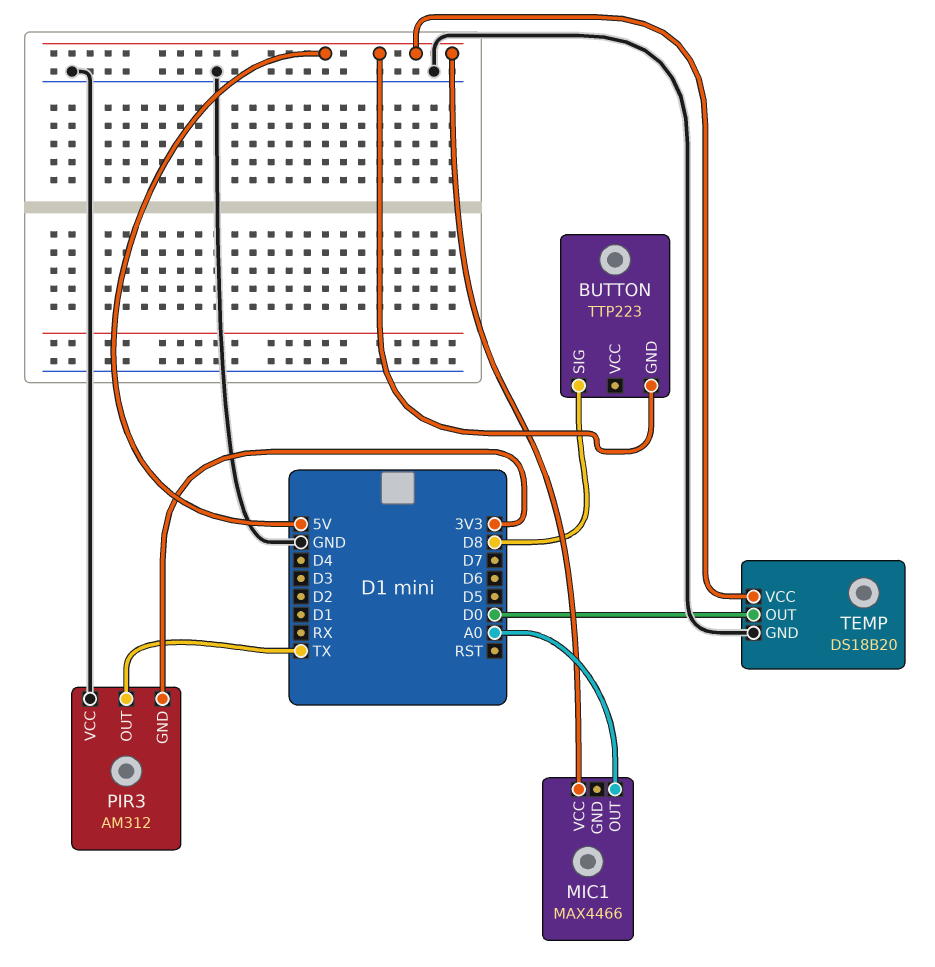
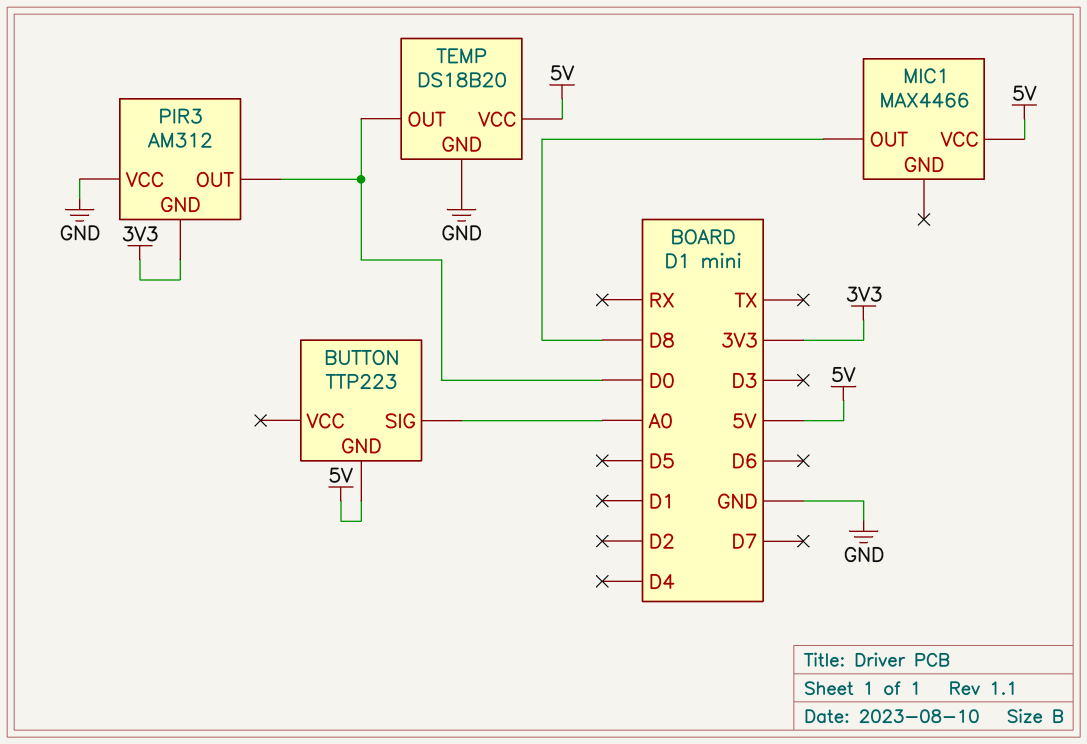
BUTTON pin SIG: D8 -> A0
MIC1 pin OUT: A0 -> D8
PIR3 pin OUT: TX -> D0

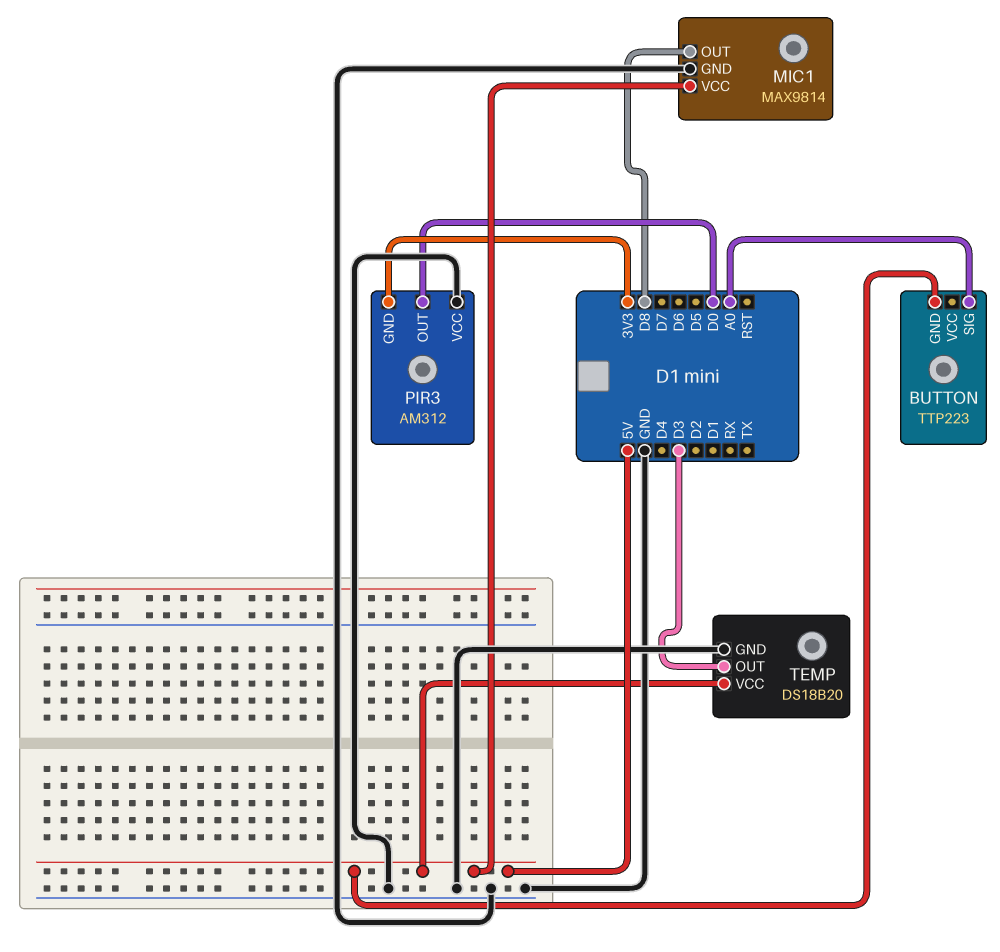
MIC1: MAX4466 -> MAX9814
MIC1 pin GND: none -> GND
TEMP pin OUT: D0 -> D3

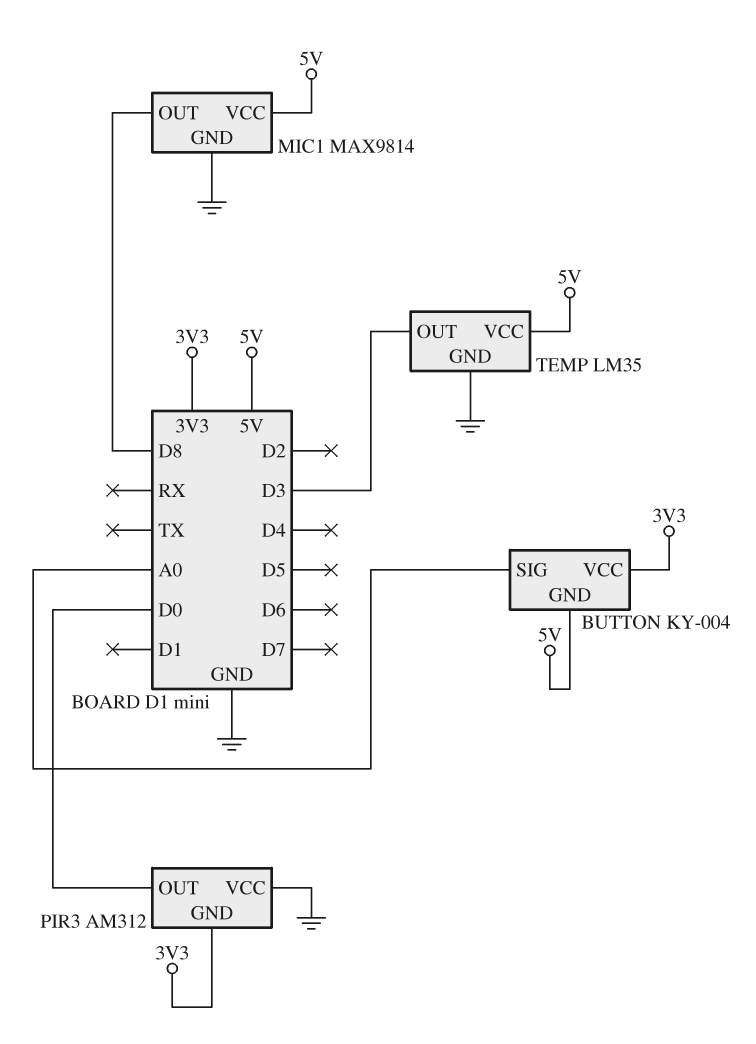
BUTTON: TTP223 -> KY-004
BUTTON pin VCC: none -> 3V3
TEMP: DS18B20 -> LM35

